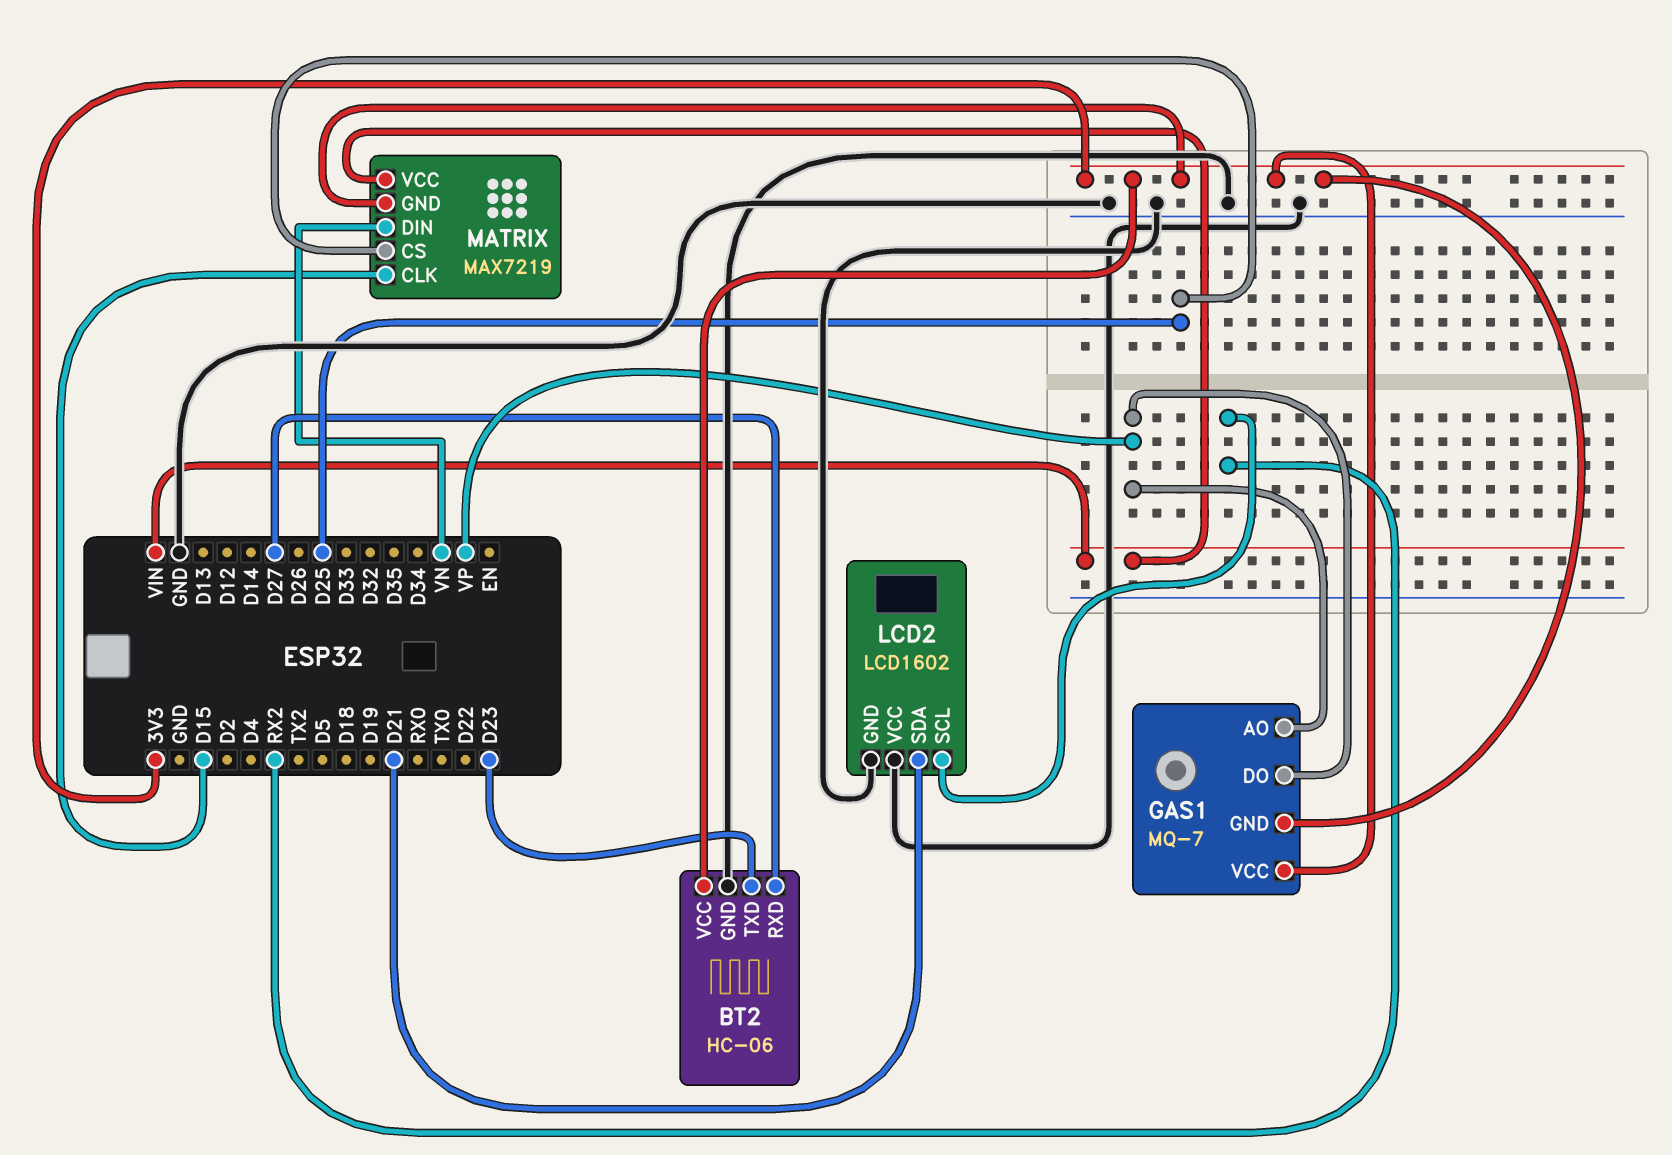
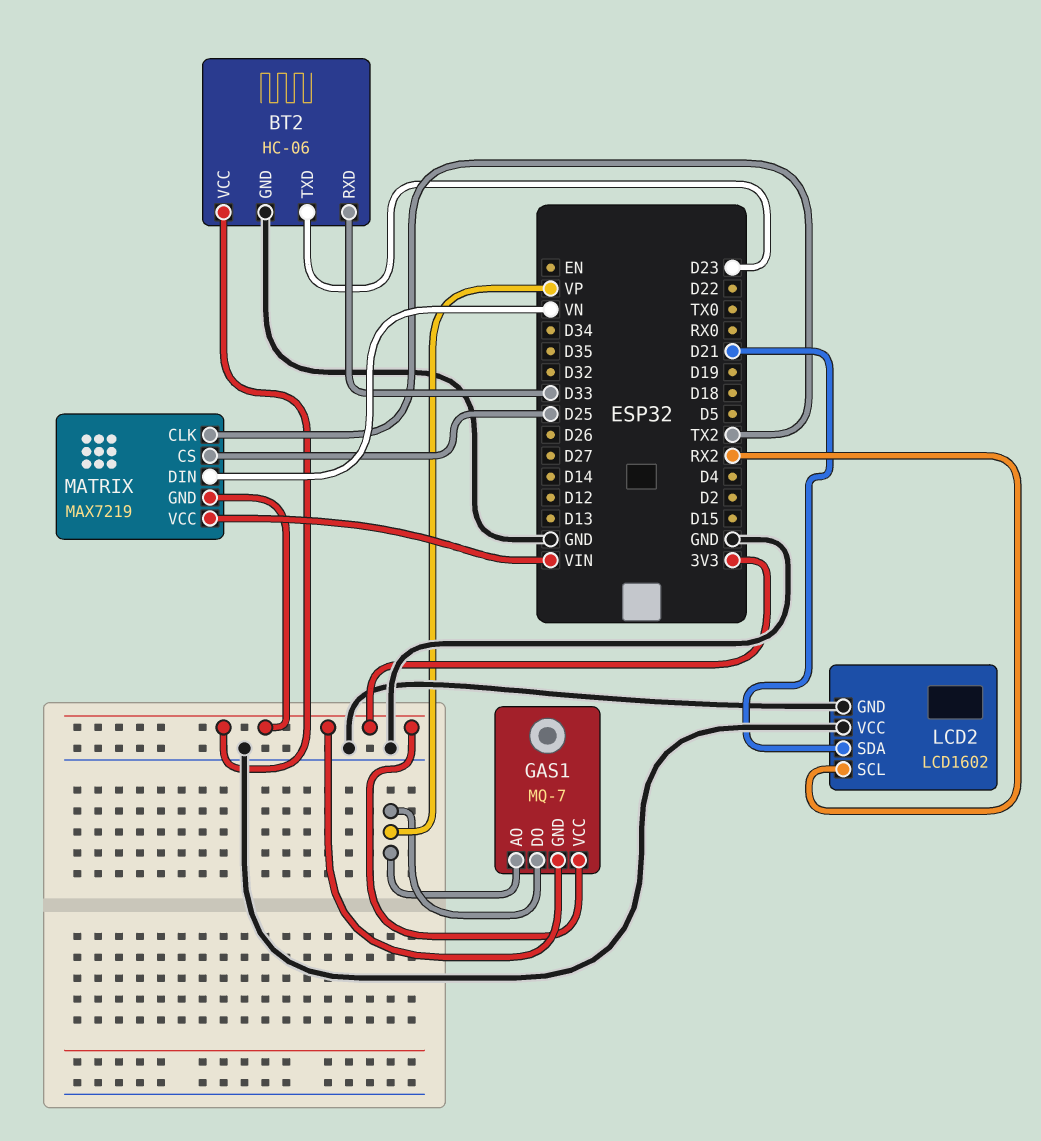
BT2 pin RXD: D27 -> D33
MATRIX pin CLK: D15 -> TX2

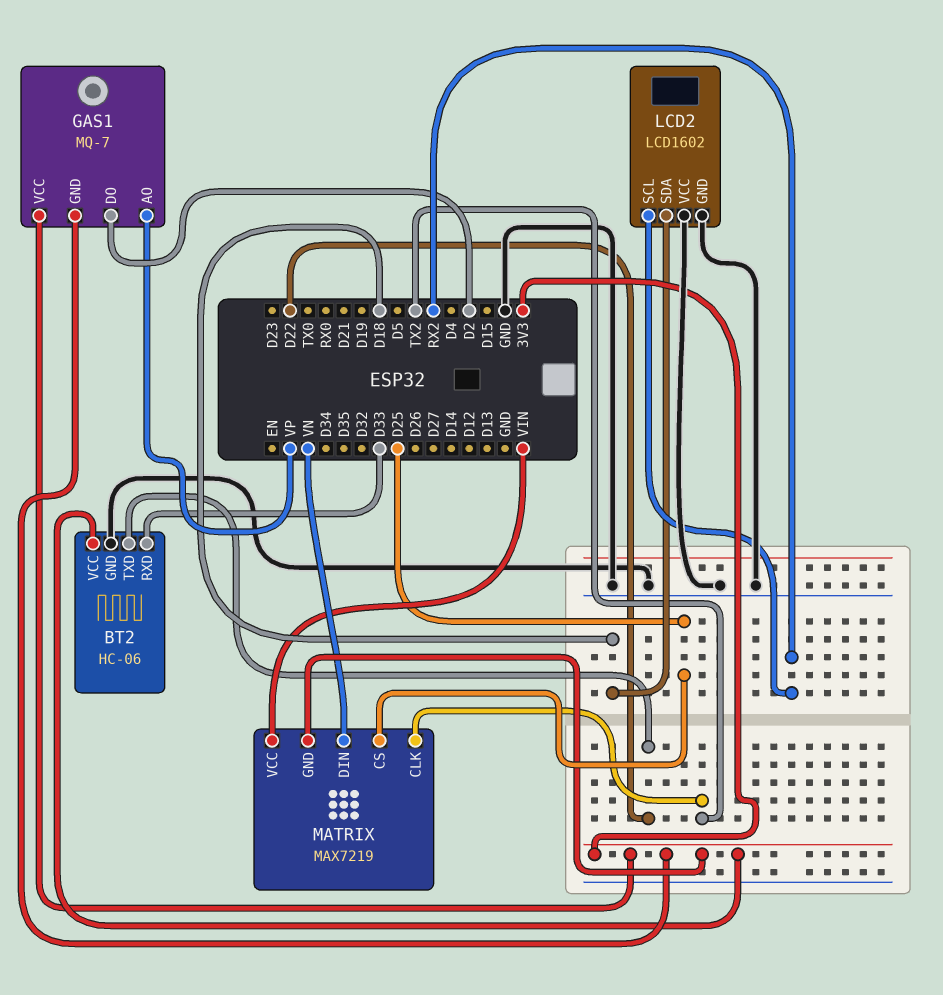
BT2 pin TXD: D23 -> D22
GAS1 pin DO: VP -> D2
LCD2 pin SDA: D21 -> D18

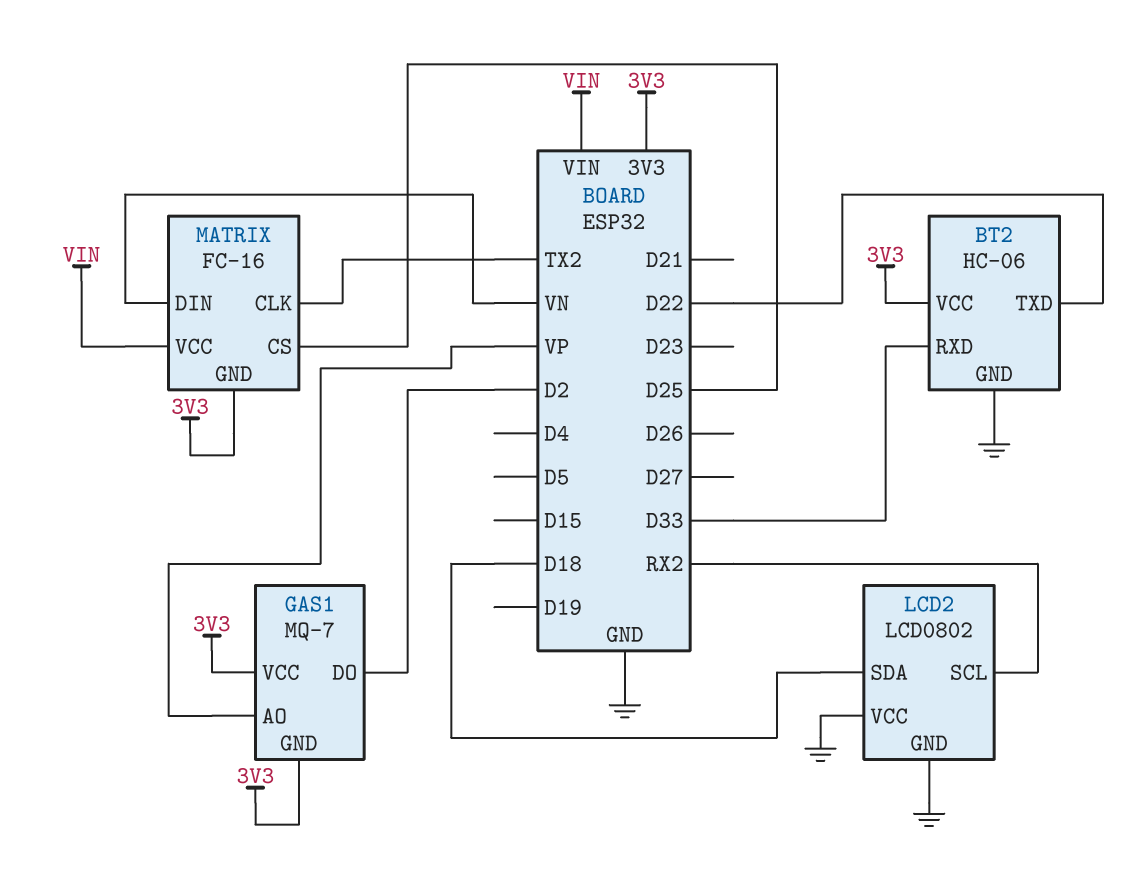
LCD2: LCD1602 -> LCD0802
MATRIX: MAX7219 -> FC-16

